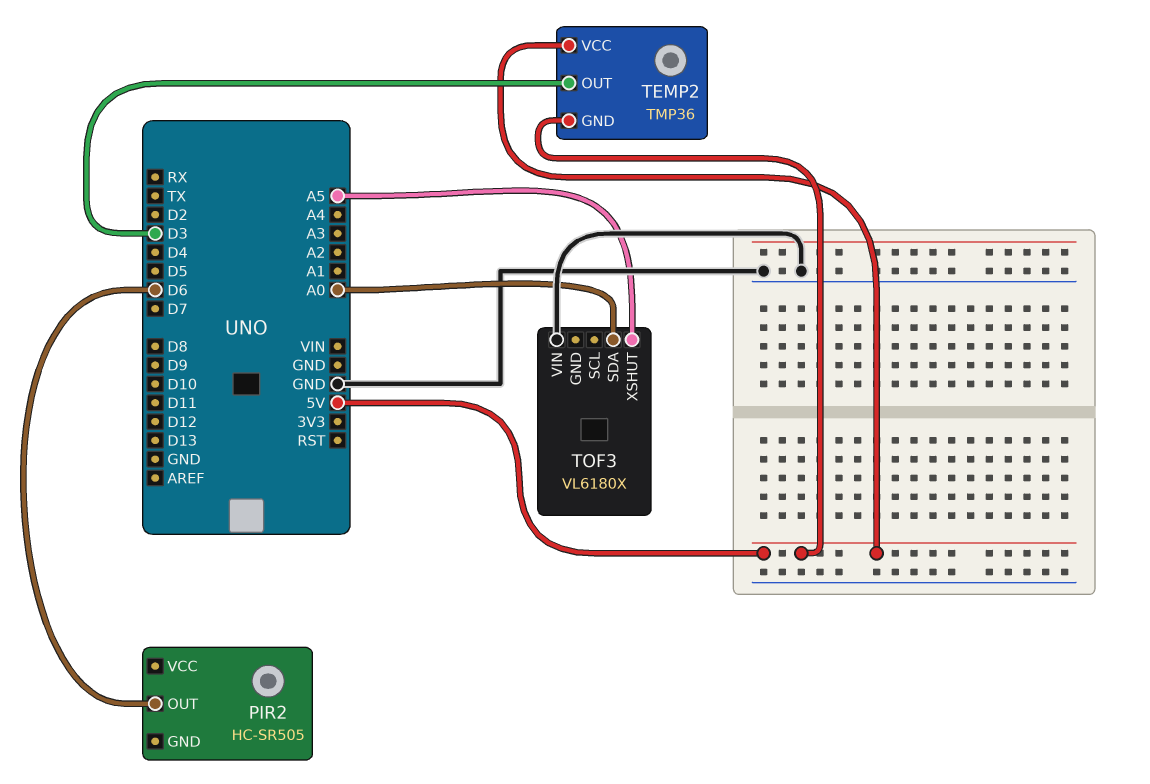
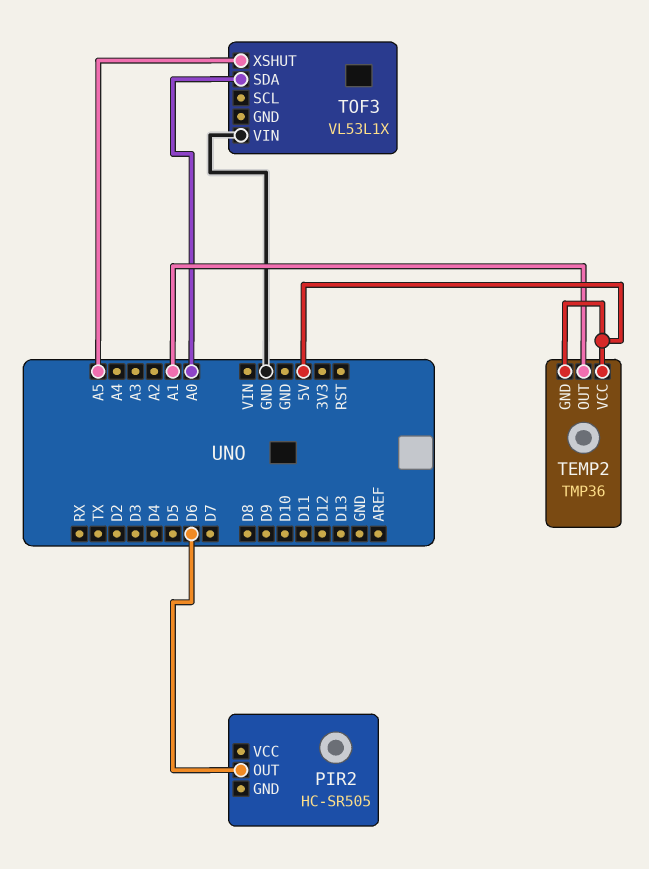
TEMP2 pin OUT: D3 -> A1
TOF3: VL6180X -> VL53L1X

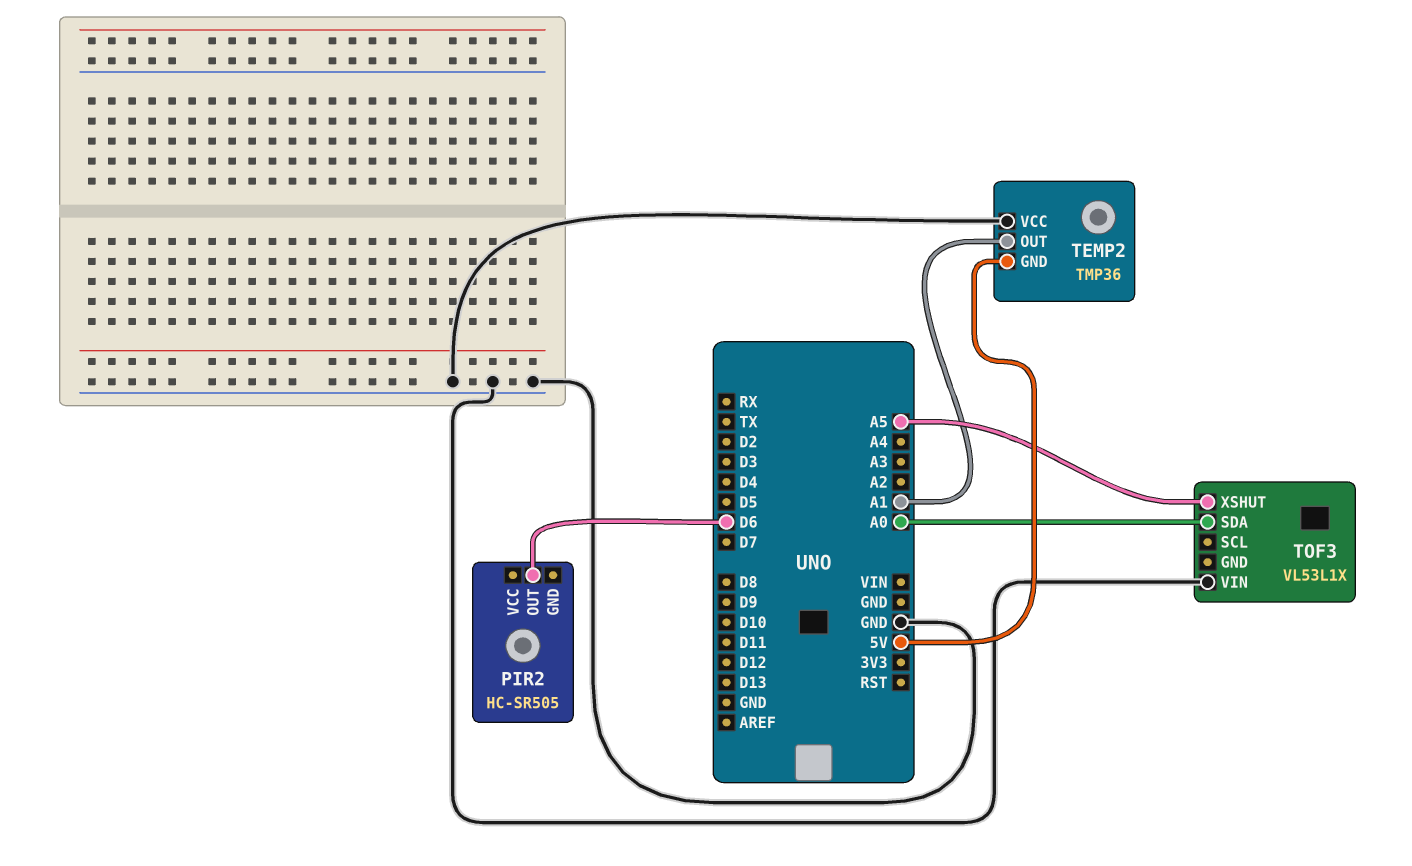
TEMP2 pin VCC: 5V -> GND

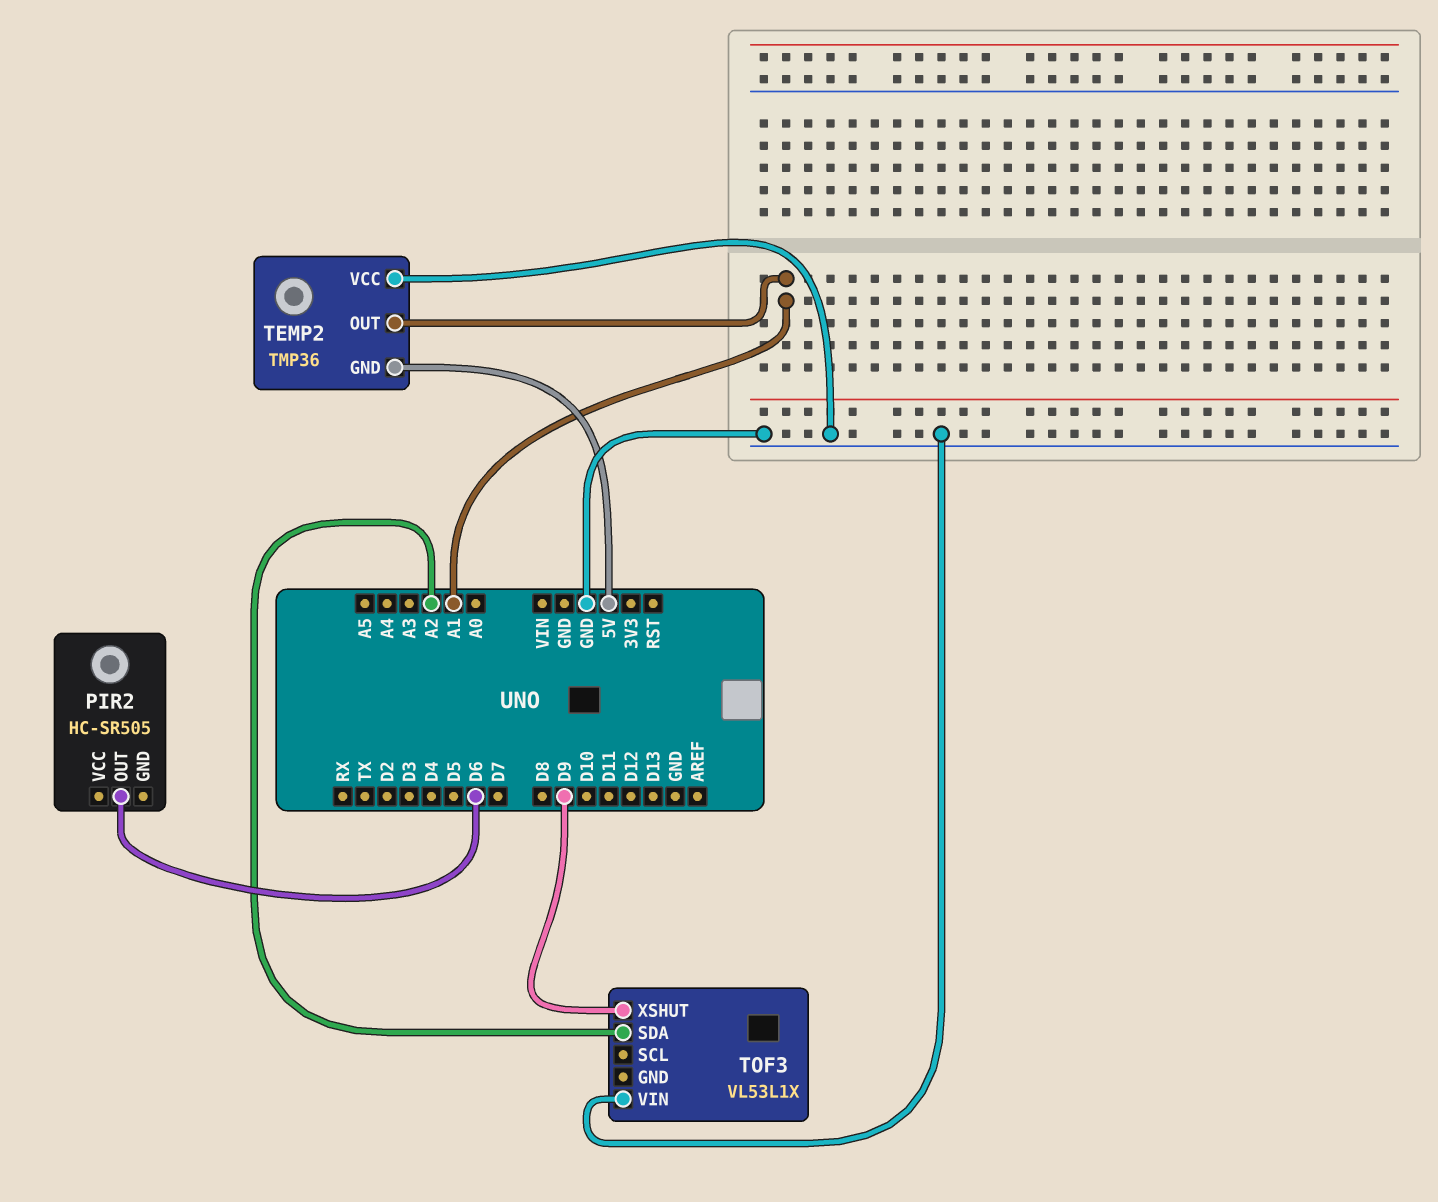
TOF3 pin SDA: A0 -> A2
TOF3 pin XSHUT: A5 -> D9

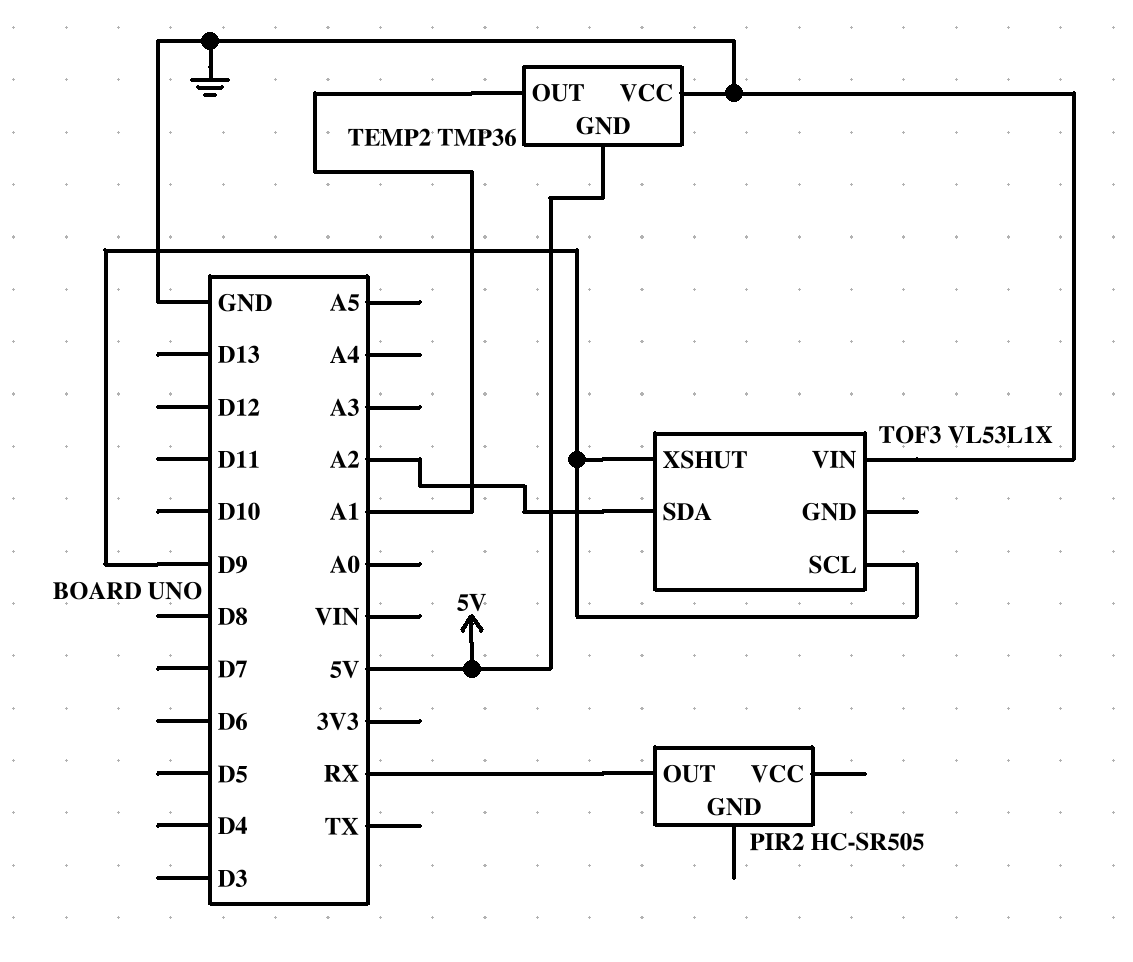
PIR2 pin OUT: D6 -> RX
TOF3 pin SCL: none -> D9

